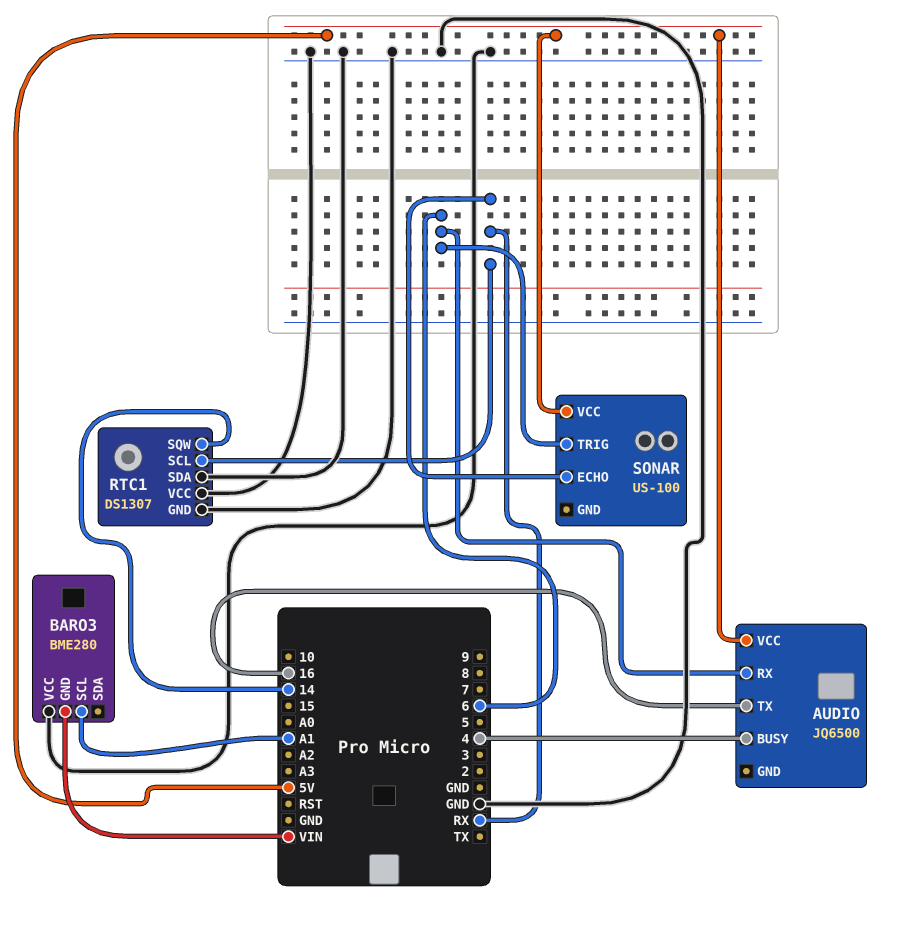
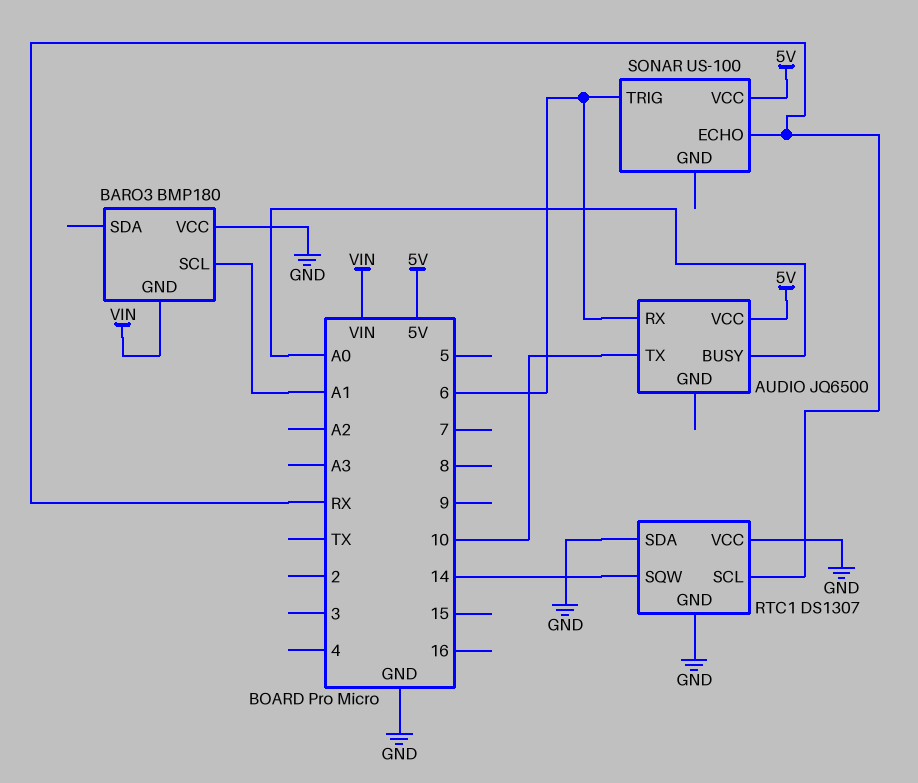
AUDIO pin BUSY: 4 -> A0
AUDIO pin TX: 16 -> 10
BARO3: BME280 -> BMP180

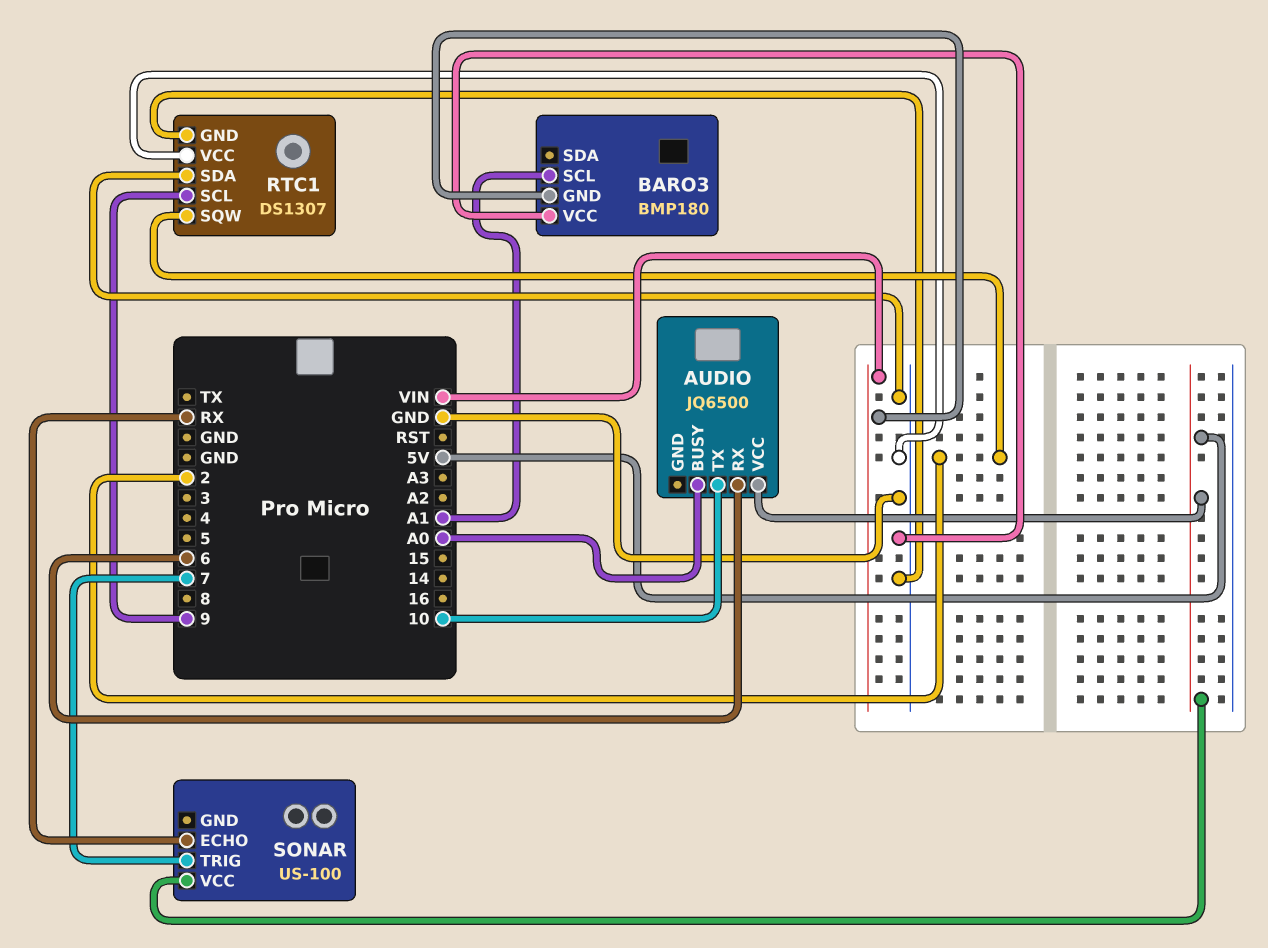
RTC1 pin SCL: RX -> 9
RTC1 pin SQW: 14 -> 2
SONAR pin TRIG: 6 -> 7

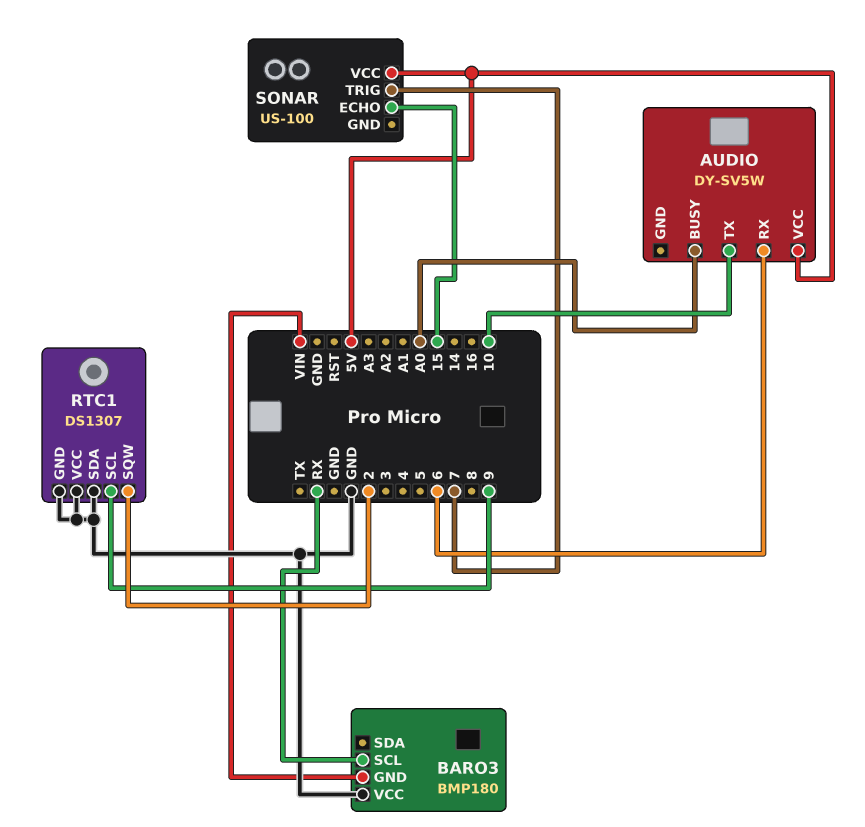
AUDIO: JQ6500 -> DY-SV5W
BARO3 pin SCL: A1 -> RX
SONAR pin ECHO: RX -> 15

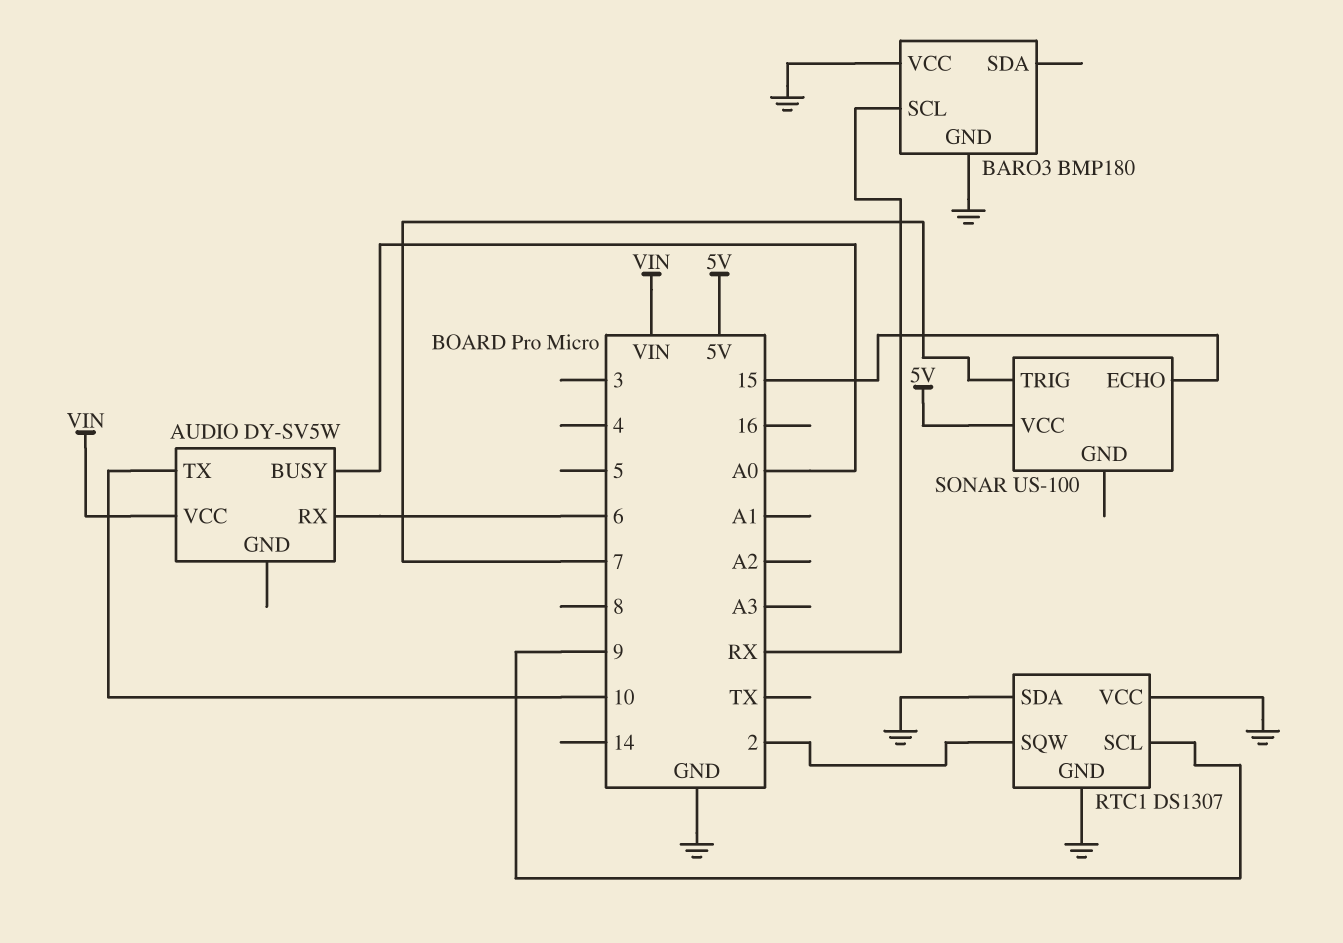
AUDIO pin VCC: 5V -> VIN
BARO3 pin GND: VIN -> GND

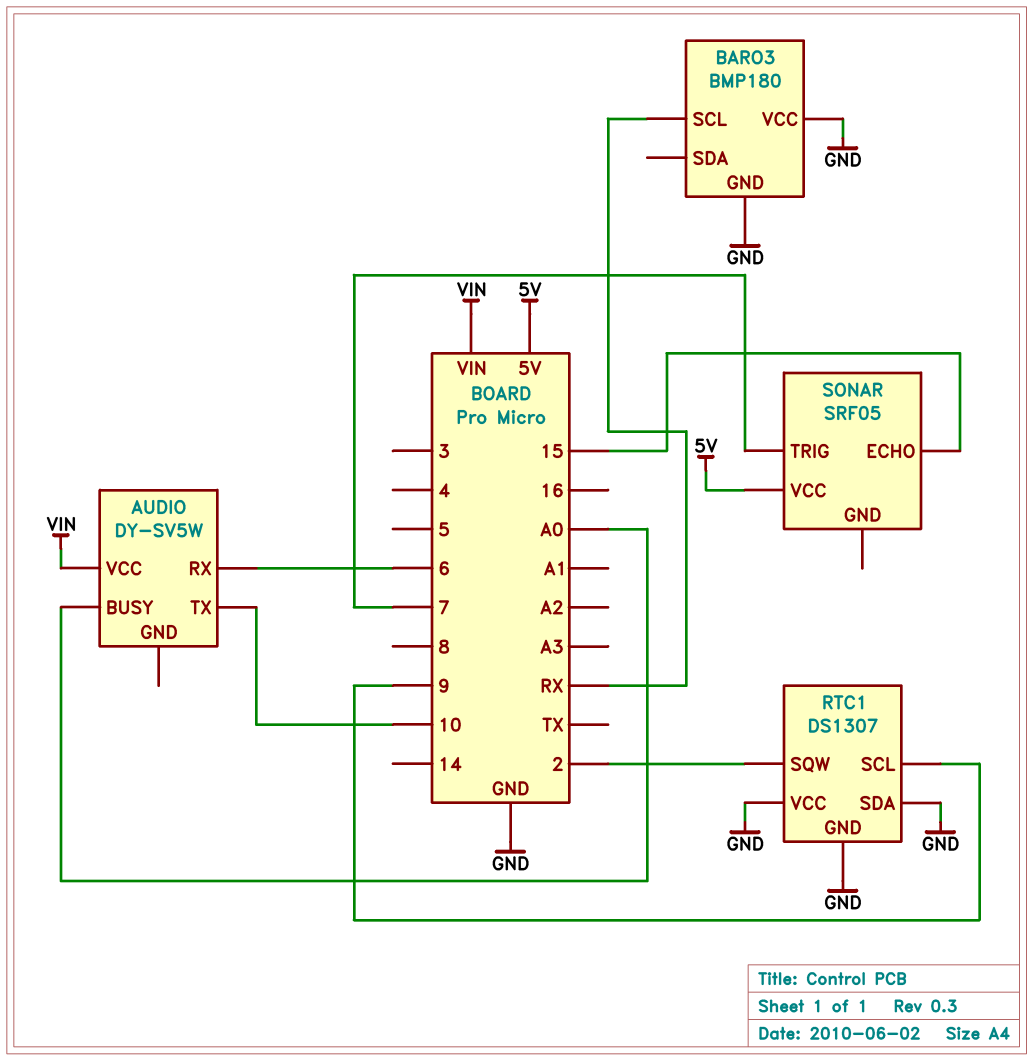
SONAR: US-100 -> SRF05

